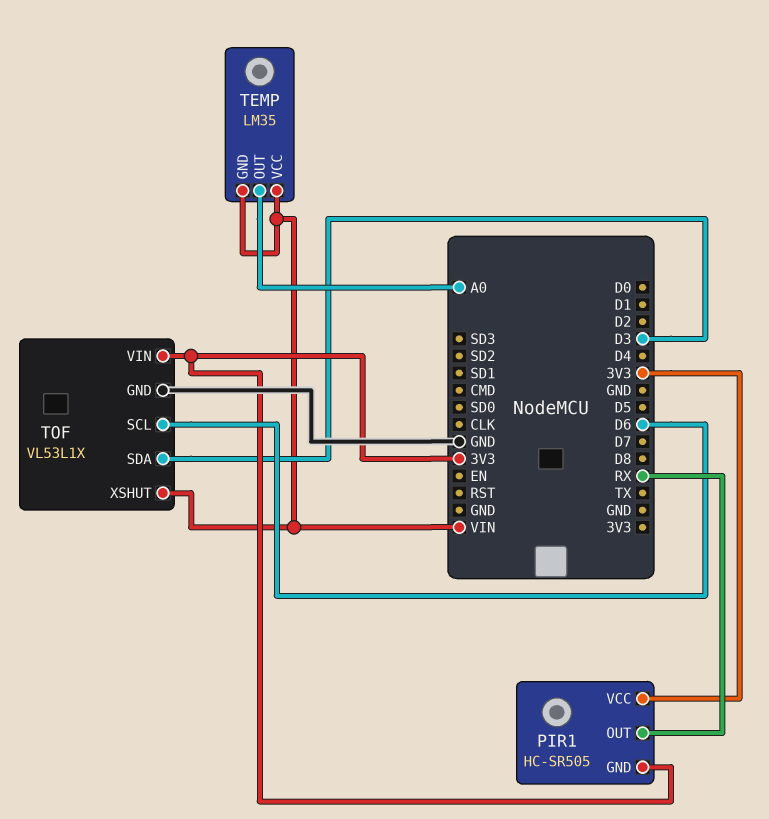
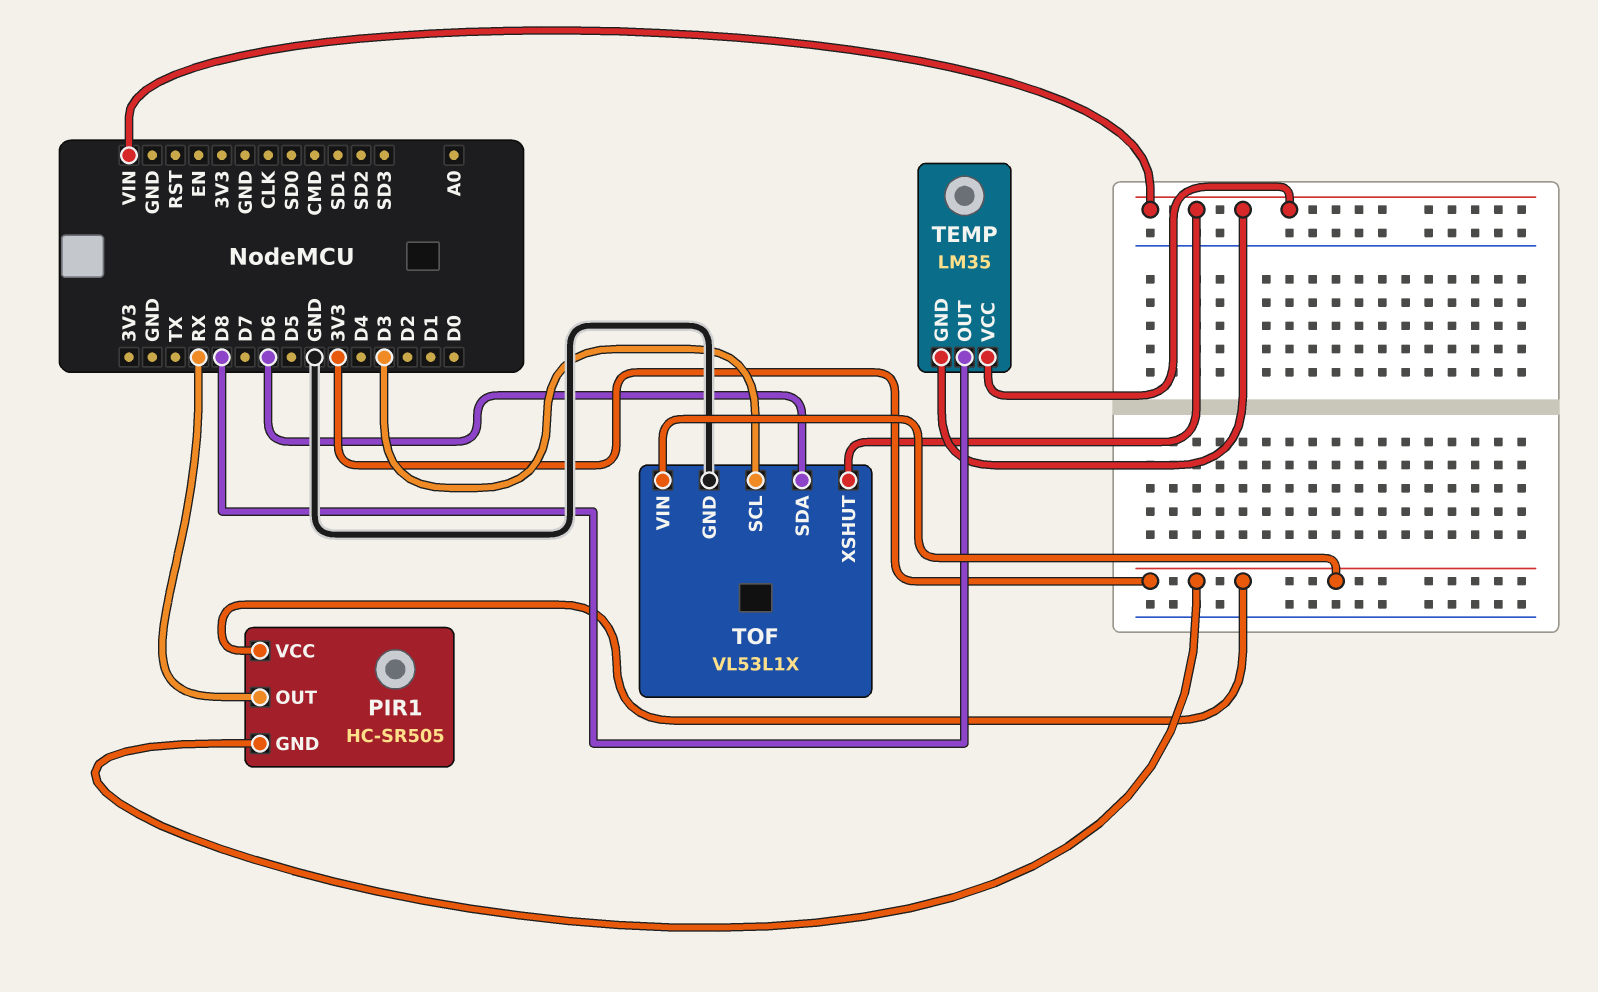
TEMP pin OUT: A0 -> D8
TOF pin SCL: D6 -> D3
TOF pin SDA: D3 -> D6

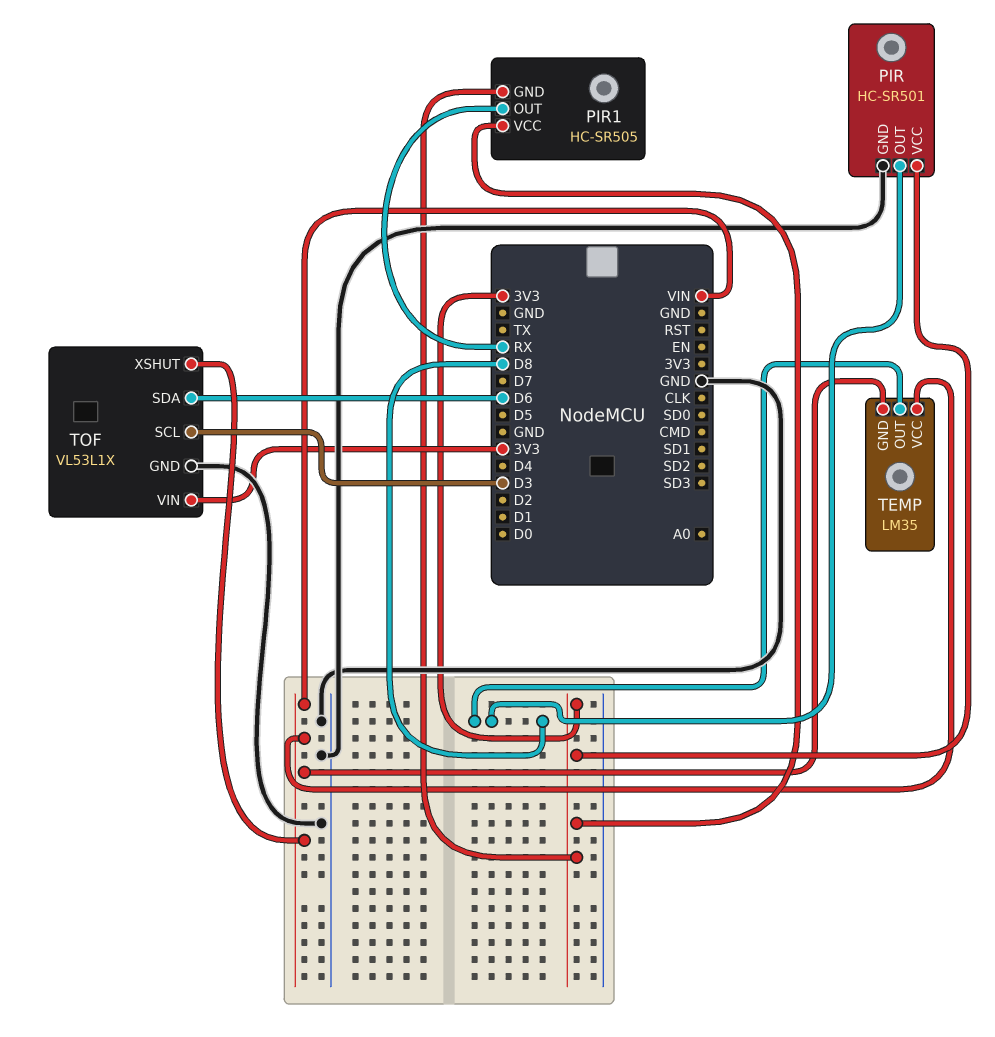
PIR: none -> HC-SR501
PIR pin GND: none -> GND
PIR pin OUT: none -> D8
PIR pin VCC: none -> 3V3

